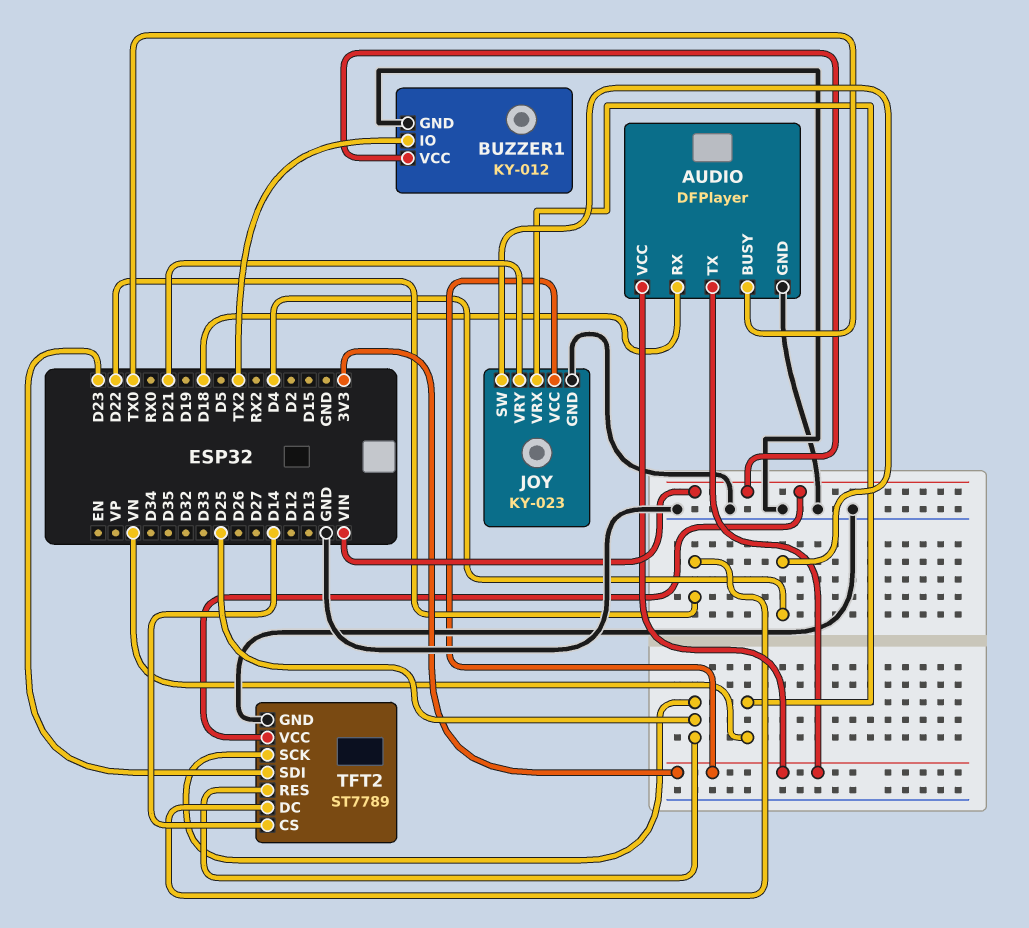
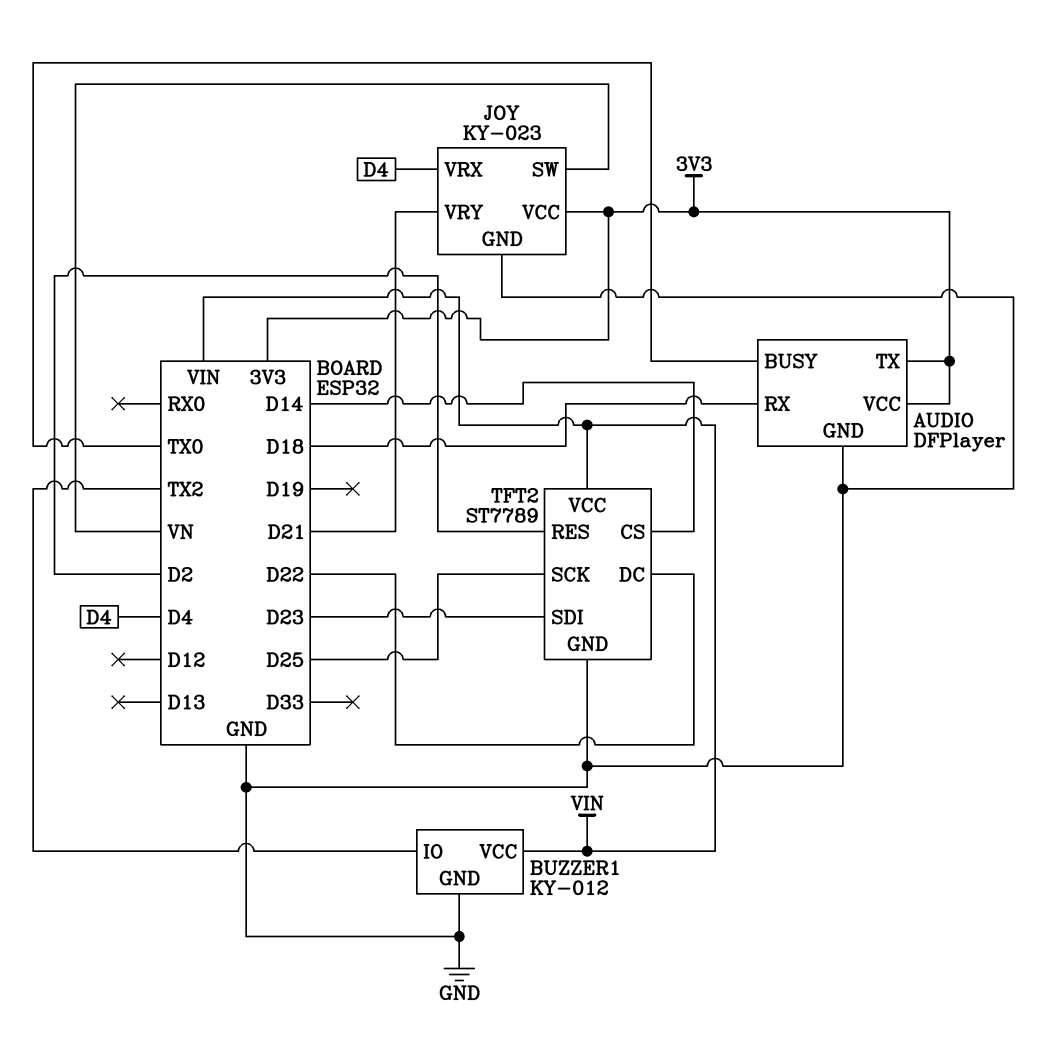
JOY pin SW: D4 -> VN
JOY pin VRX: VN -> D4
TFT2 pin RES: D25 -> D2

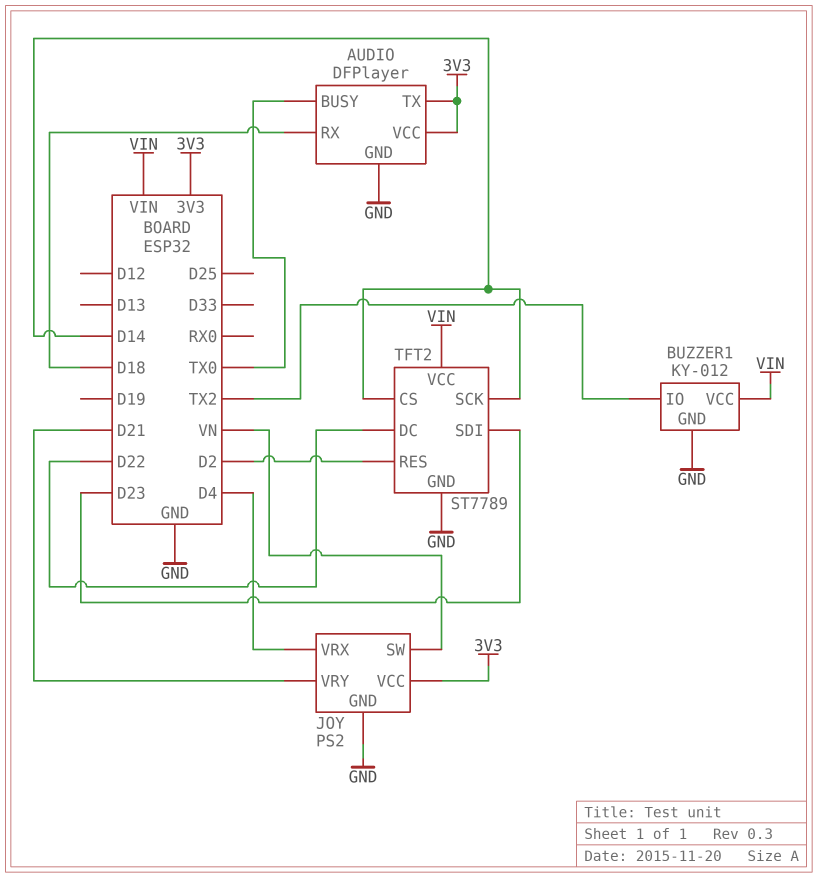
JOY: KY-023 -> PS2
TFT2 pin SCK: D25 -> D14

